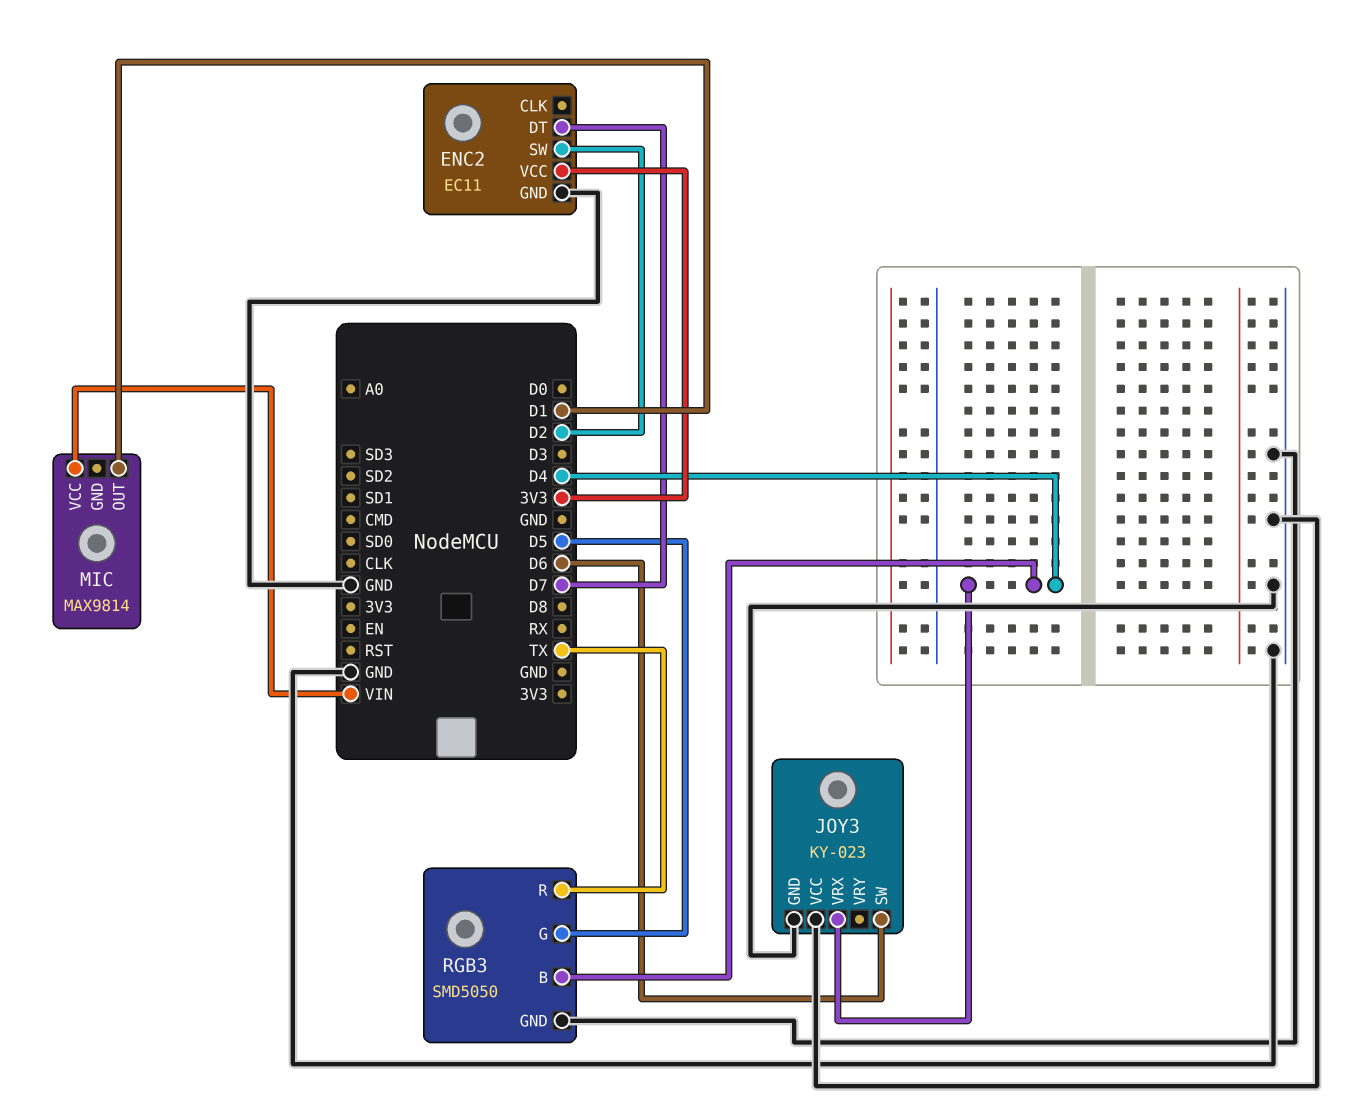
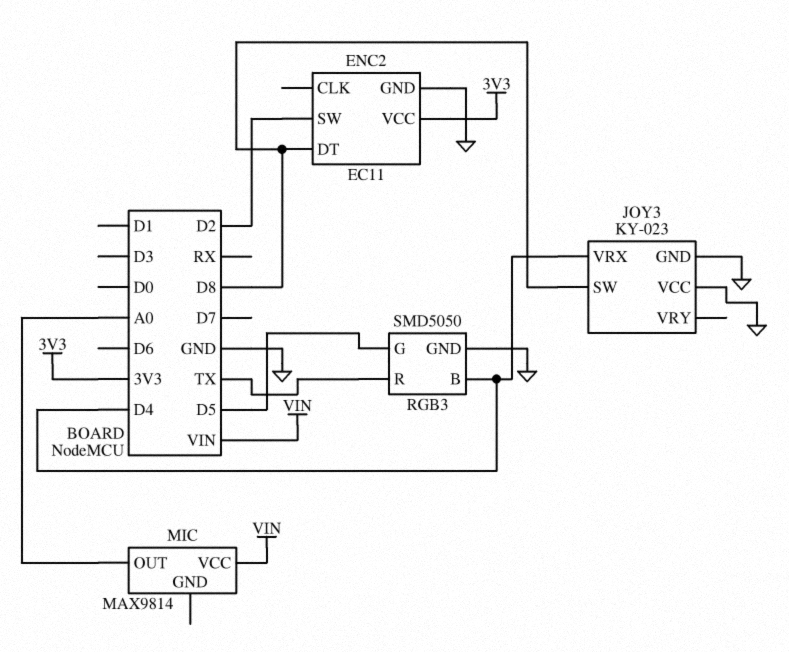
ENC2 pin DT: D7 -> D8
JOY3 pin SW: D6 -> D8
MIC pin OUT: D1 -> A0

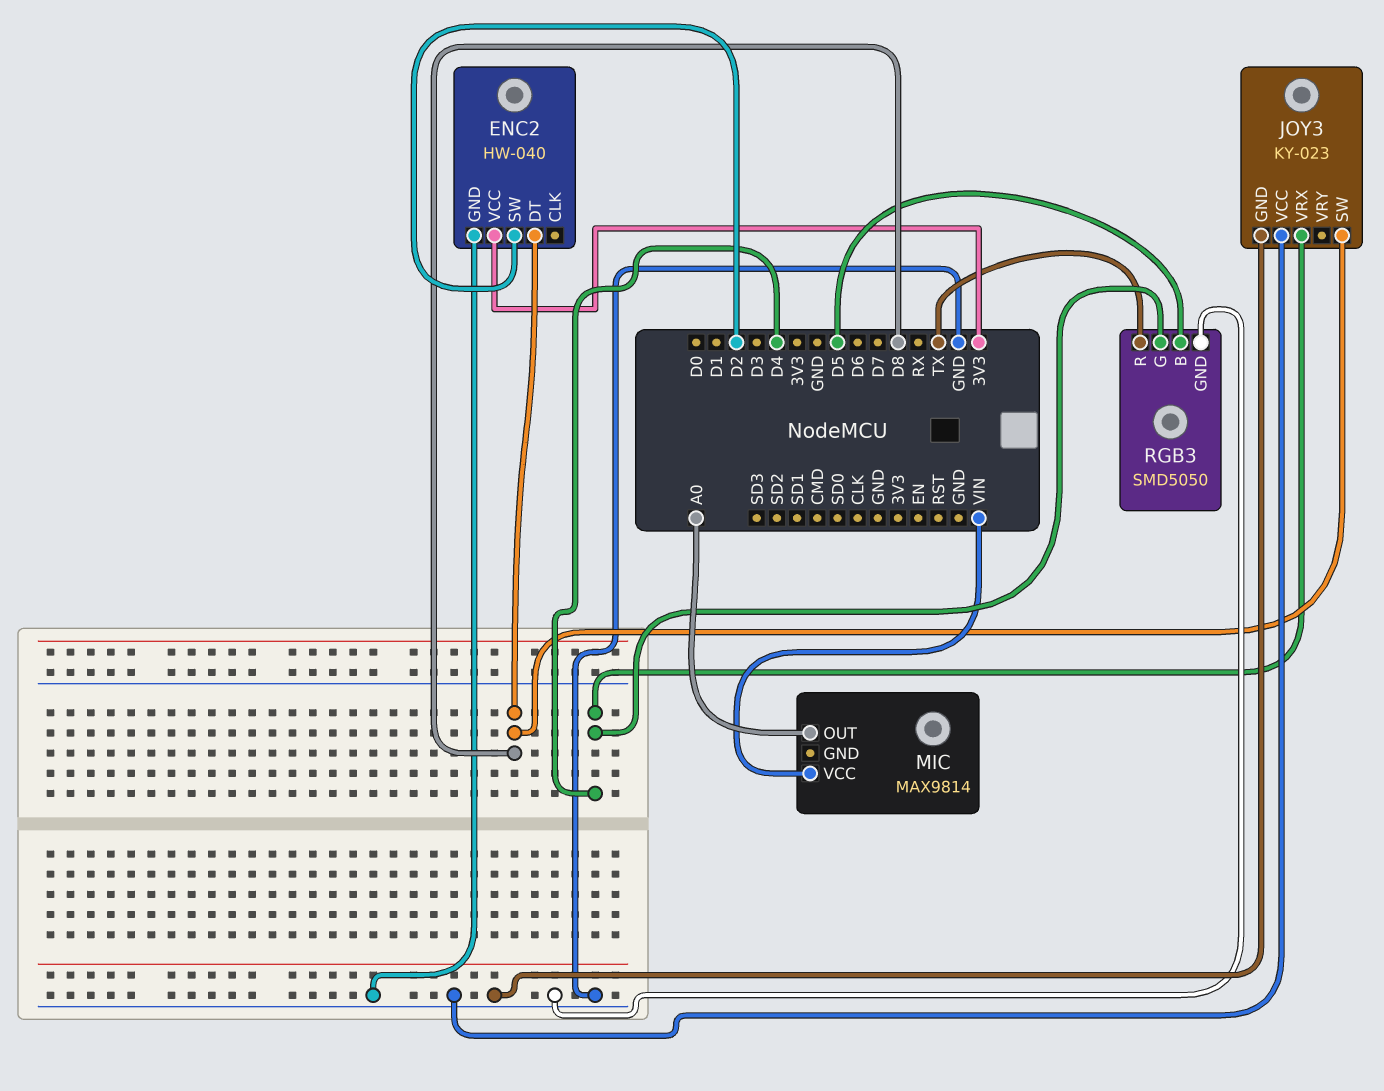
ENC2: EC11 -> HW-040
RGB3 pin B: D4 -> D5
RGB3 pin G: D5 -> D4

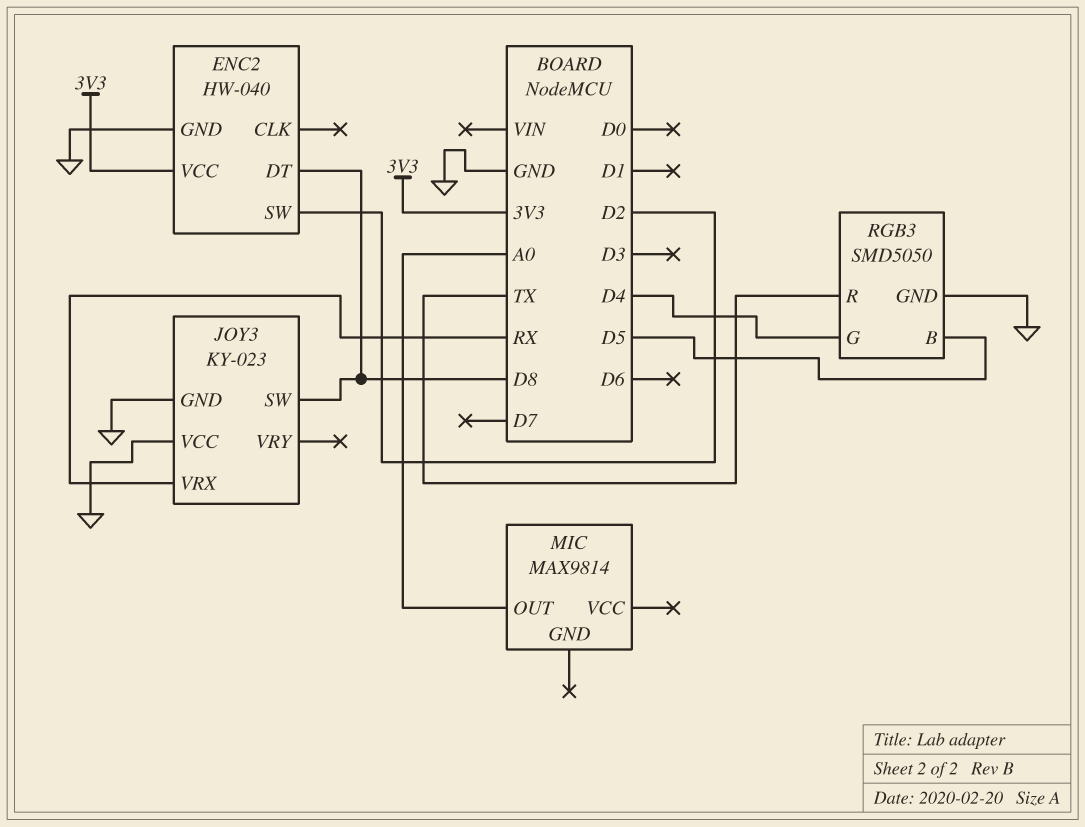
JOY3 pin VRX: D4 -> RX
MIC pin VCC: VIN -> none

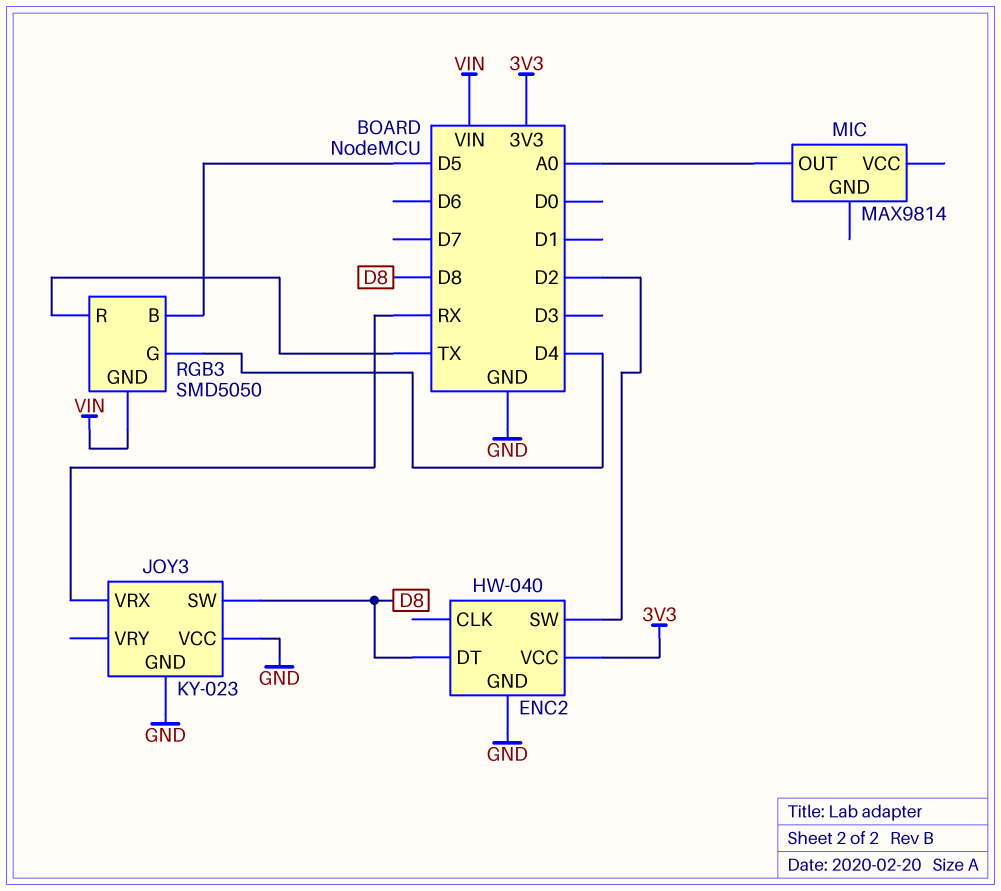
RGB3 pin GND: GND -> VIN

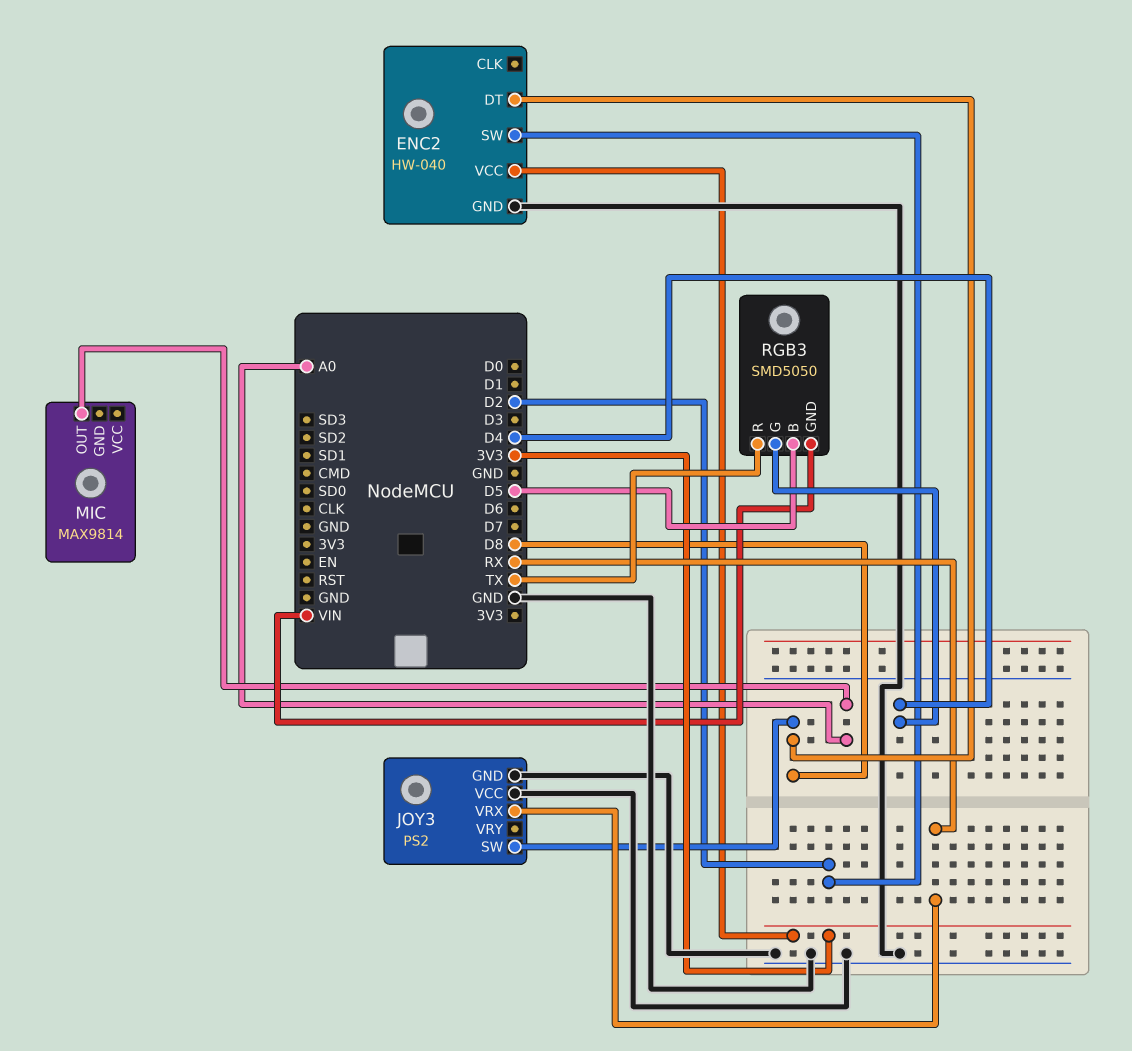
JOY3: KY-023 -> PS2

